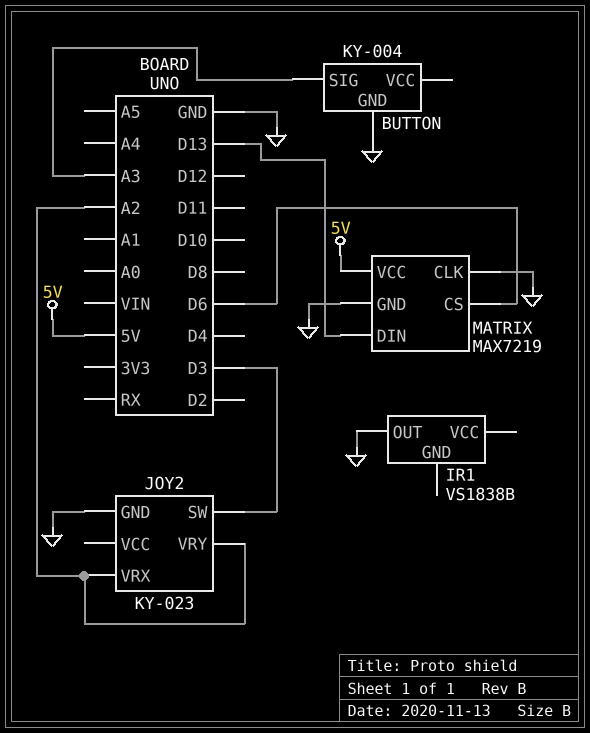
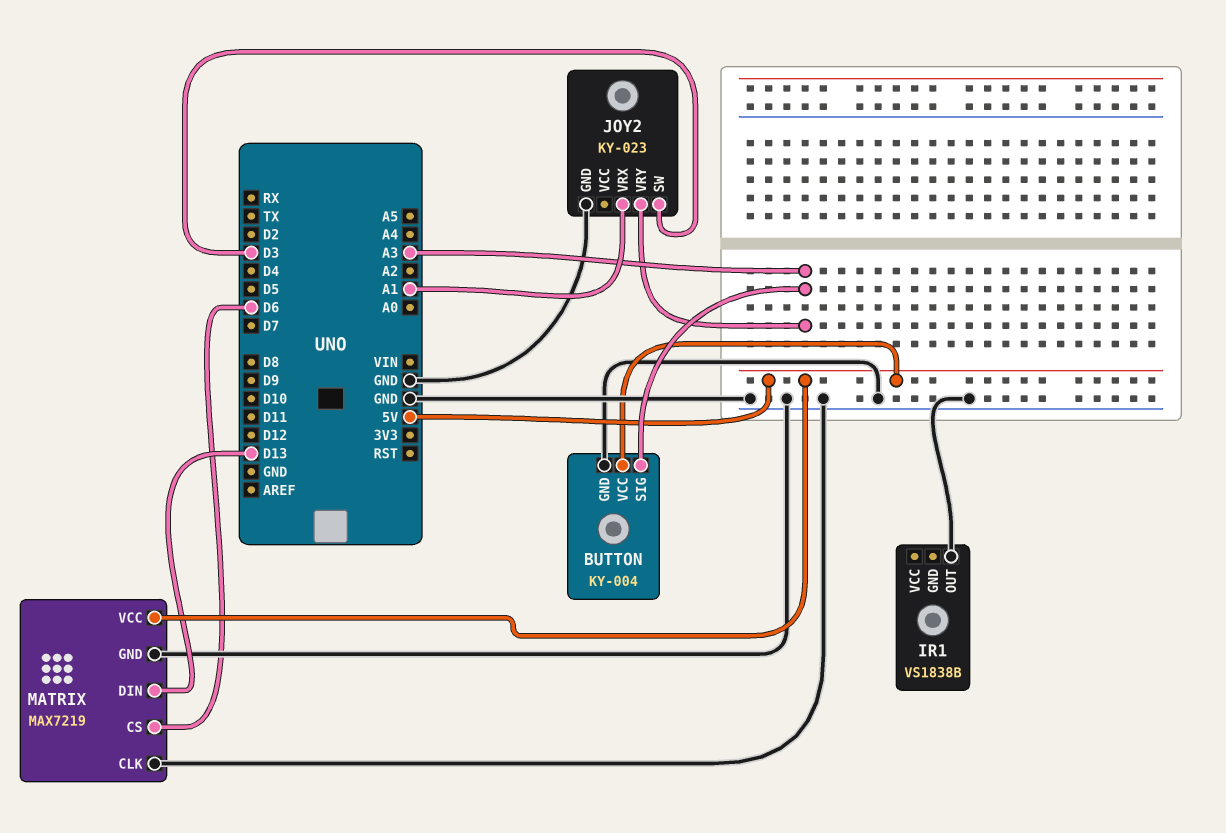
BUTTON pin VCC: none -> 5V
JOY2 pin VRX: A2 -> A1
JOY2 pin VRY: A2 -> A3

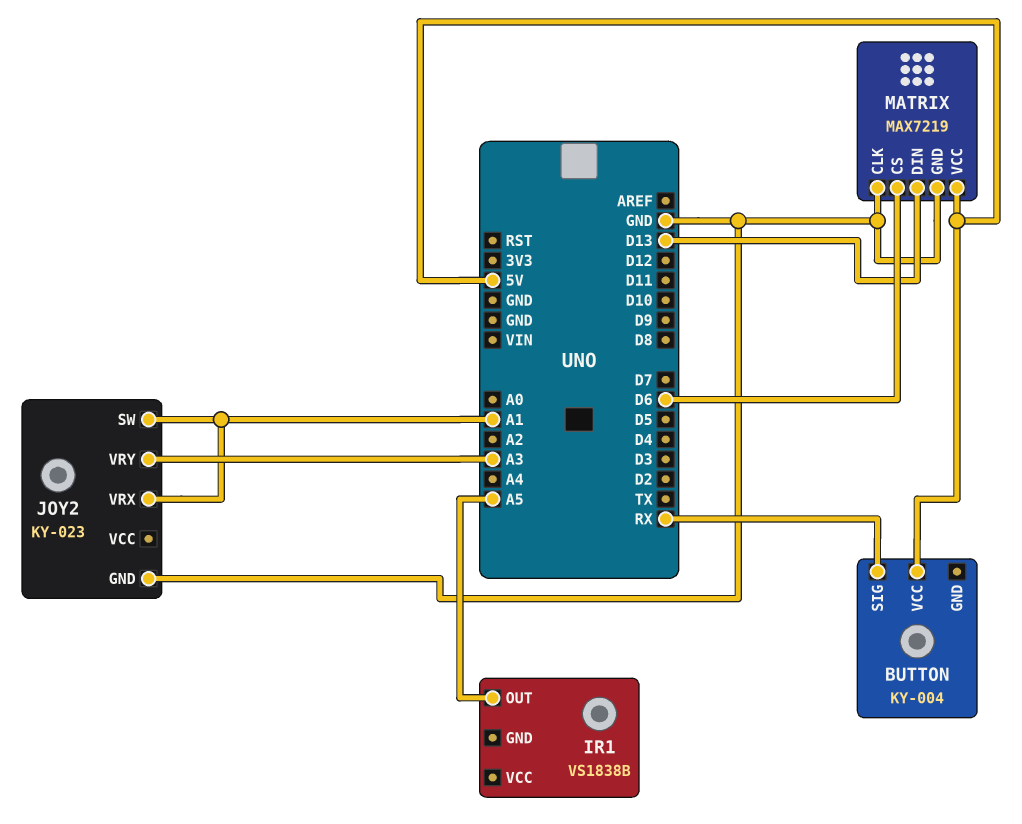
BUTTON pin GND: GND -> none
BUTTON pin SIG: A3 -> RX
IR1 pin OUT: GND -> A5
JOY2 pin SW: D3 -> A1

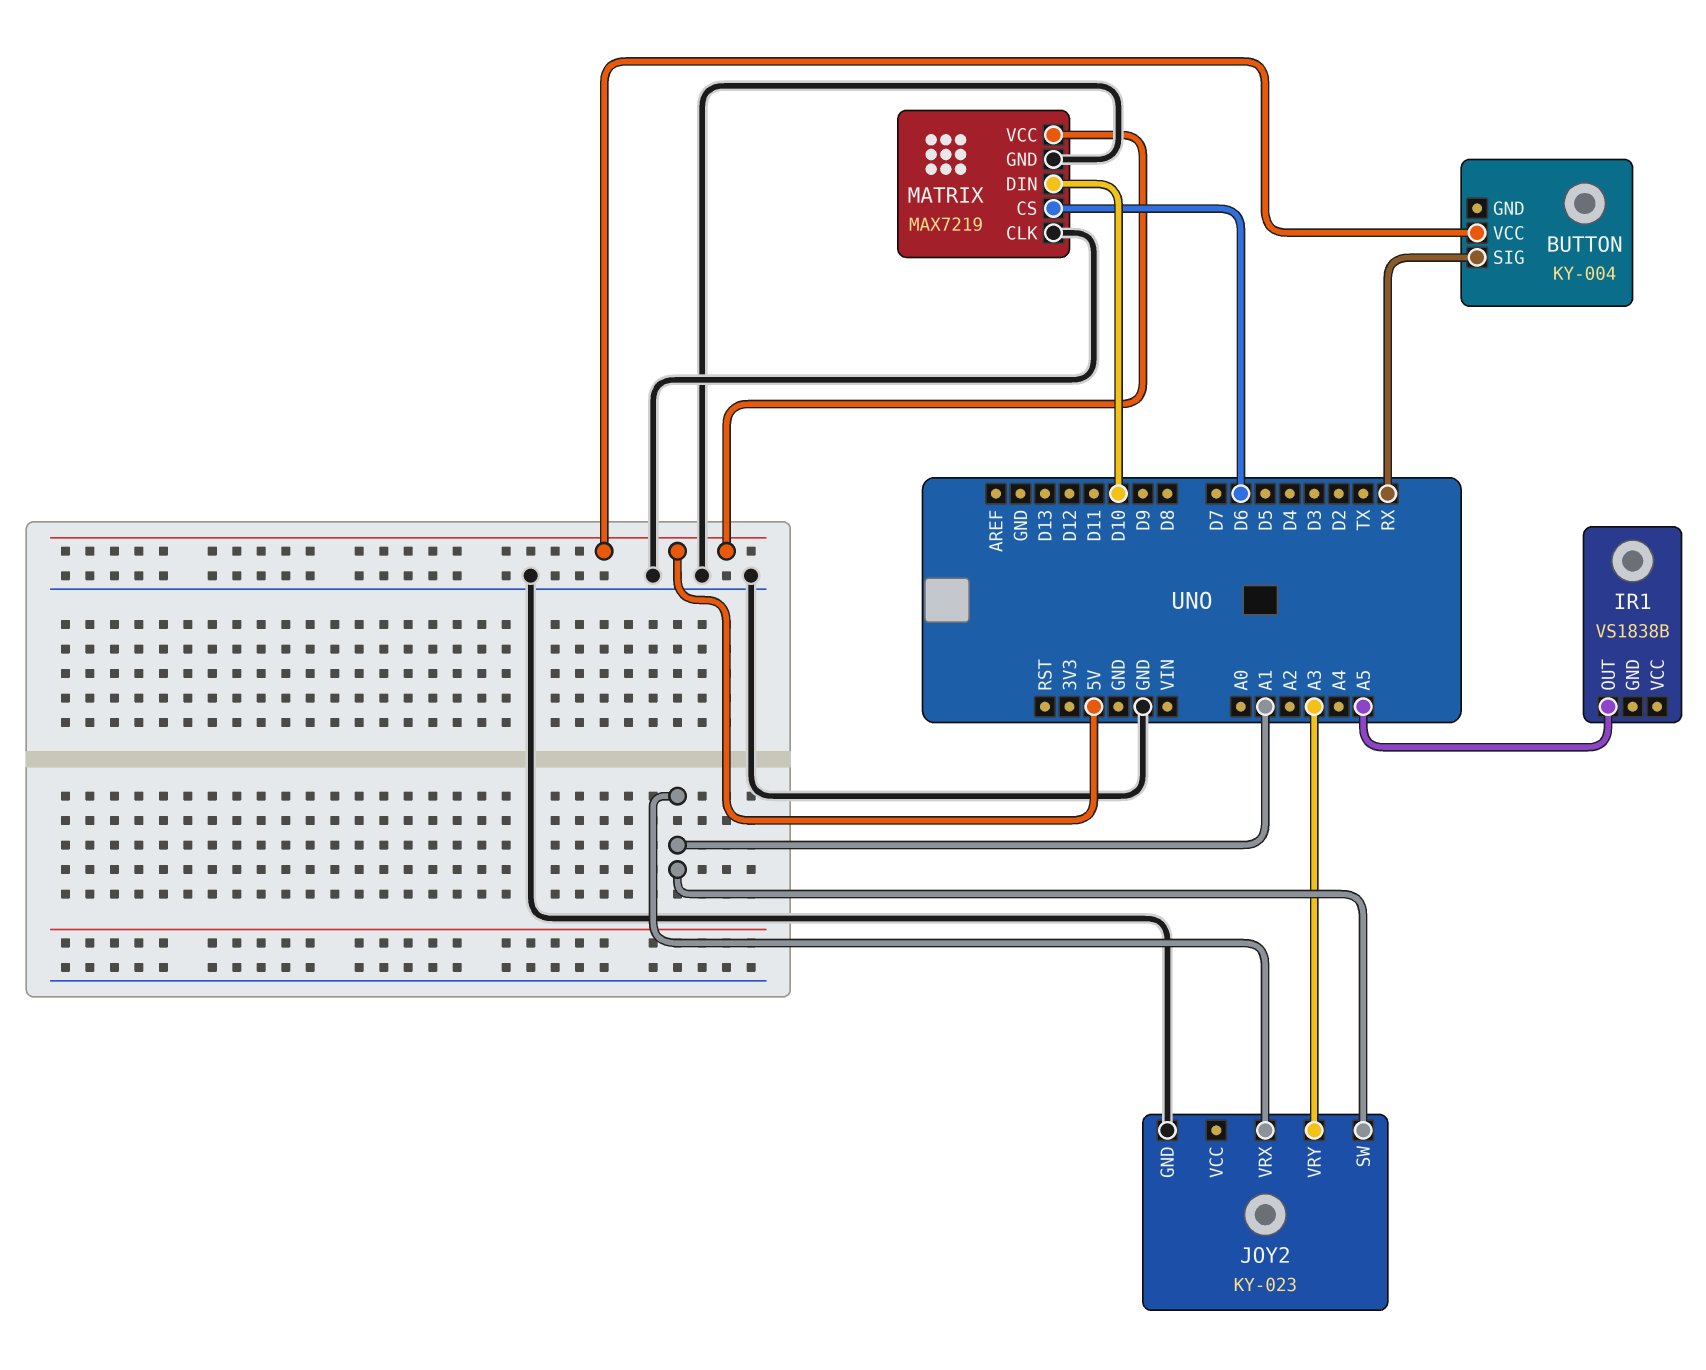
MATRIX pin DIN: D13 -> D10

